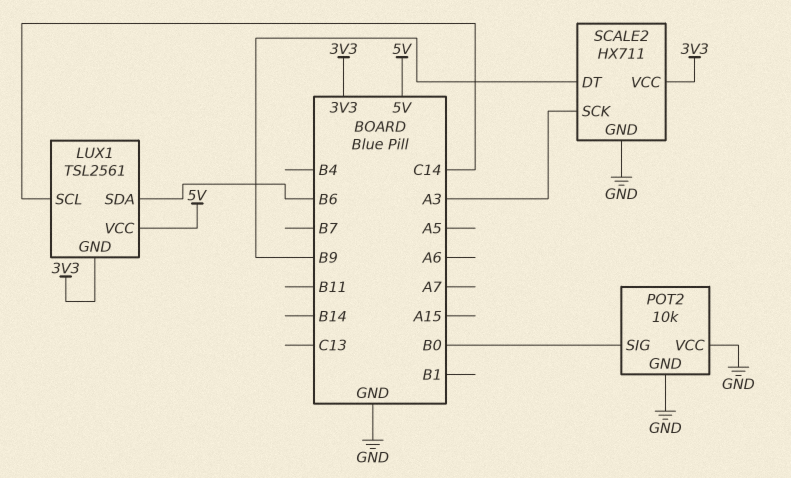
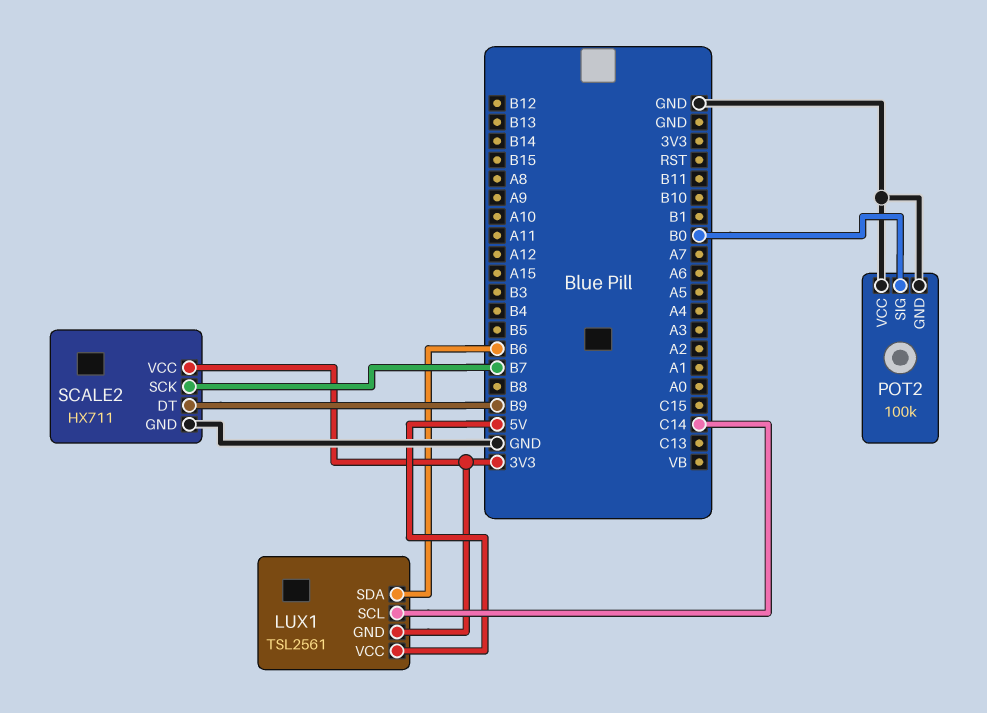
POT2: 10k -> 100k
SCALE2 pin SCK: A3 -> B7

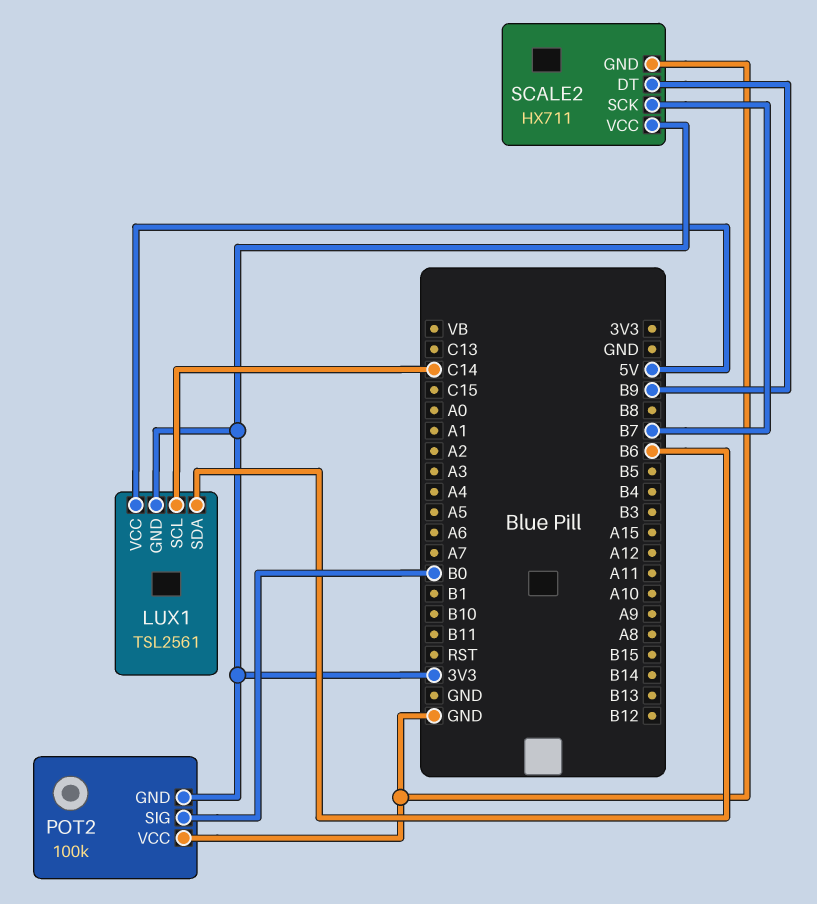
POT2 pin GND: GND -> 3V3

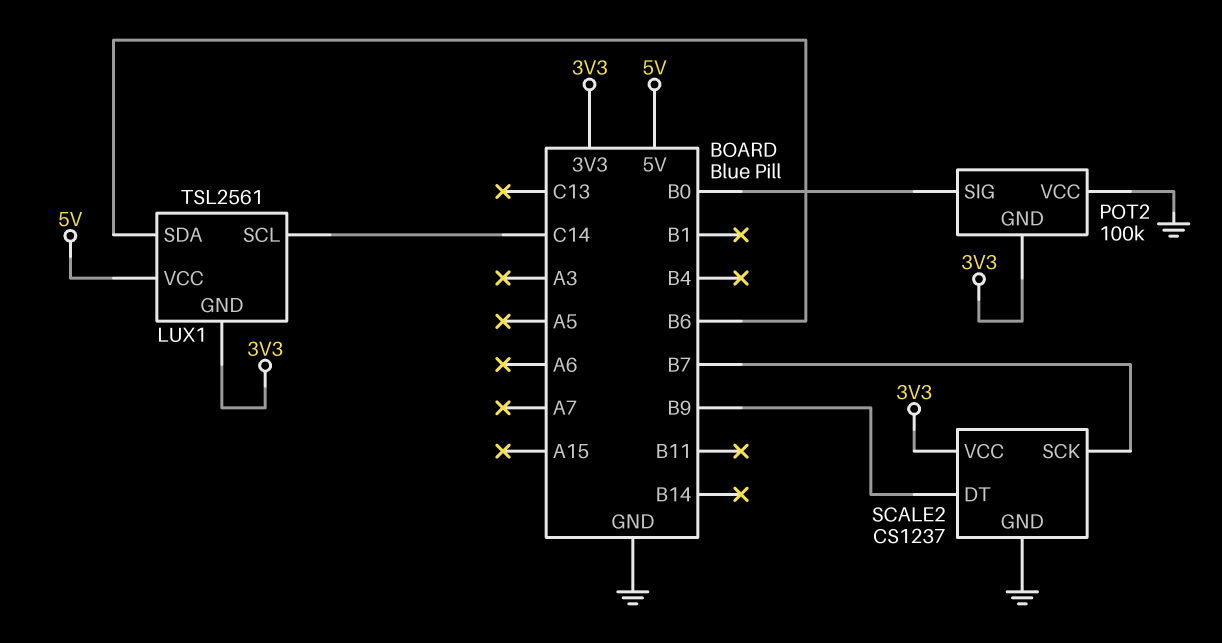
SCALE2: HX711 -> CS1237

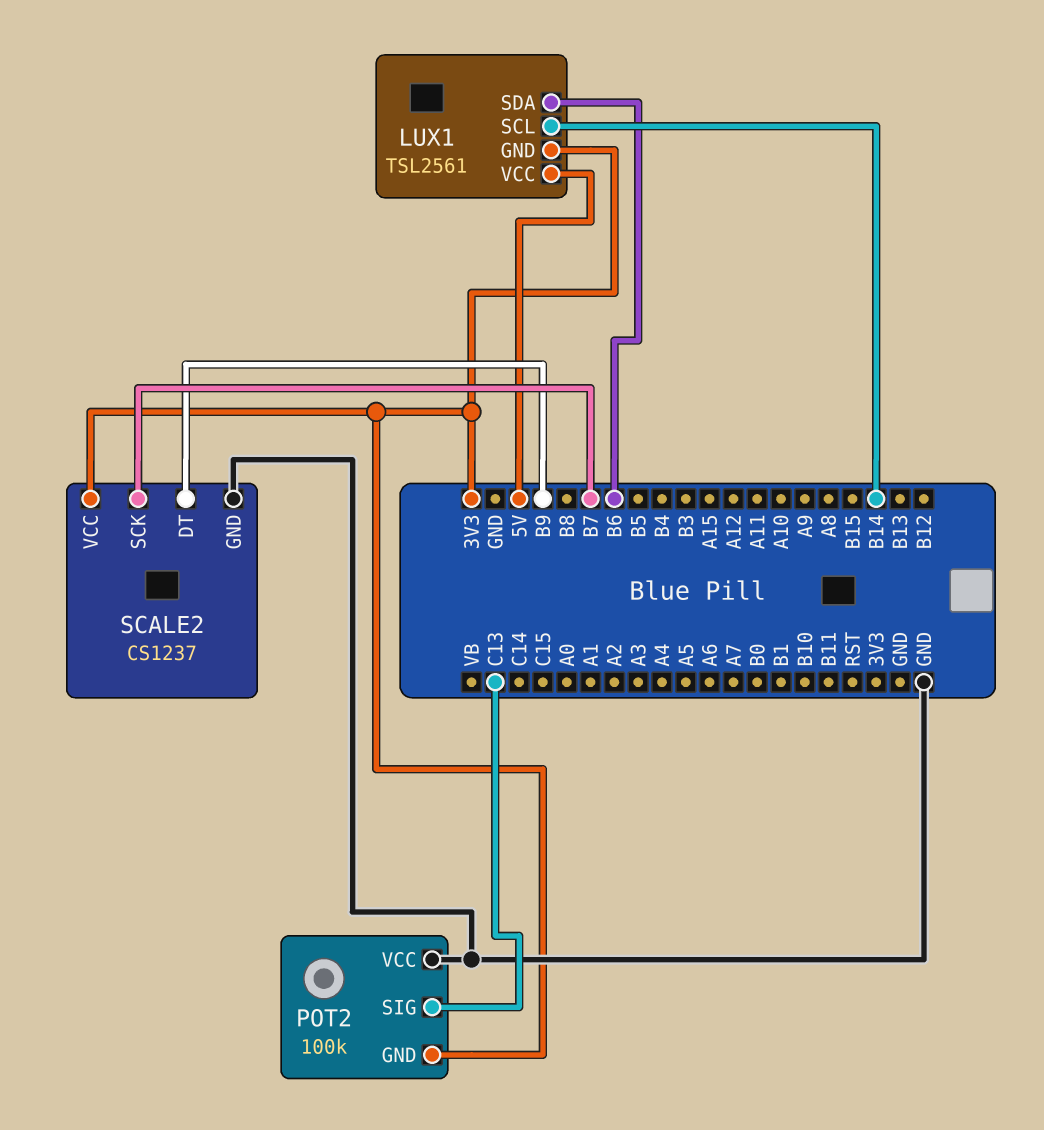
LUX1 pin SCL: C14 -> B14
POT2 pin SIG: B0 -> C13

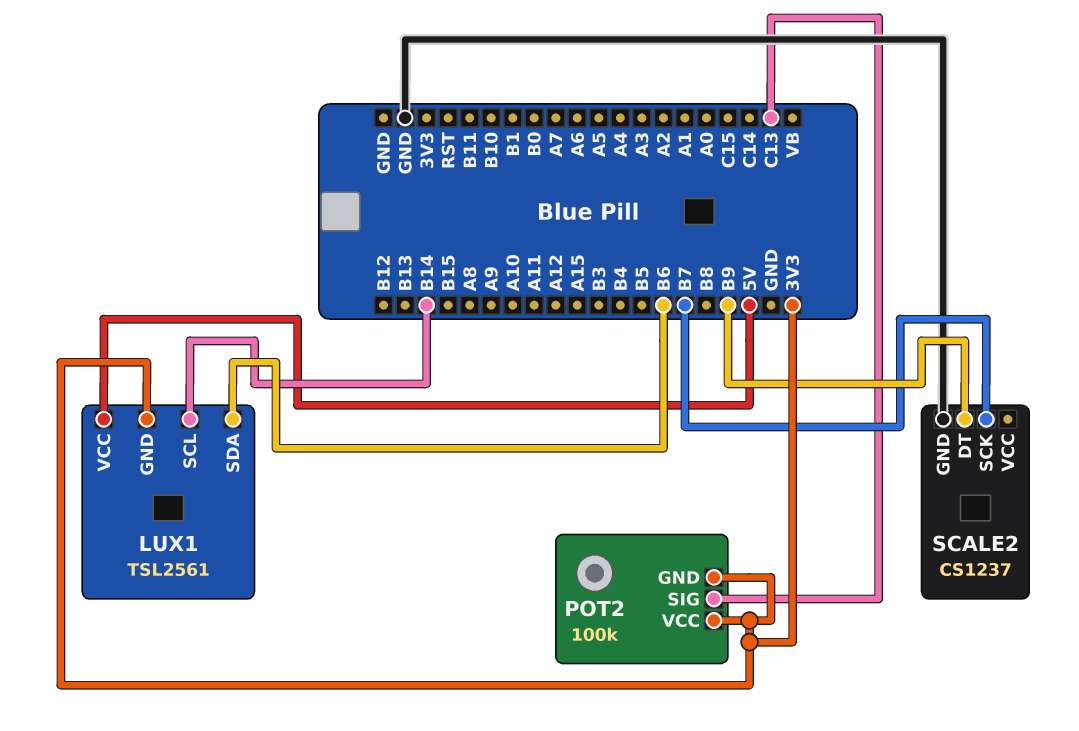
POT2 pin VCC: GND -> 3V3
SCALE2 pin VCC: 3V3 -> none

